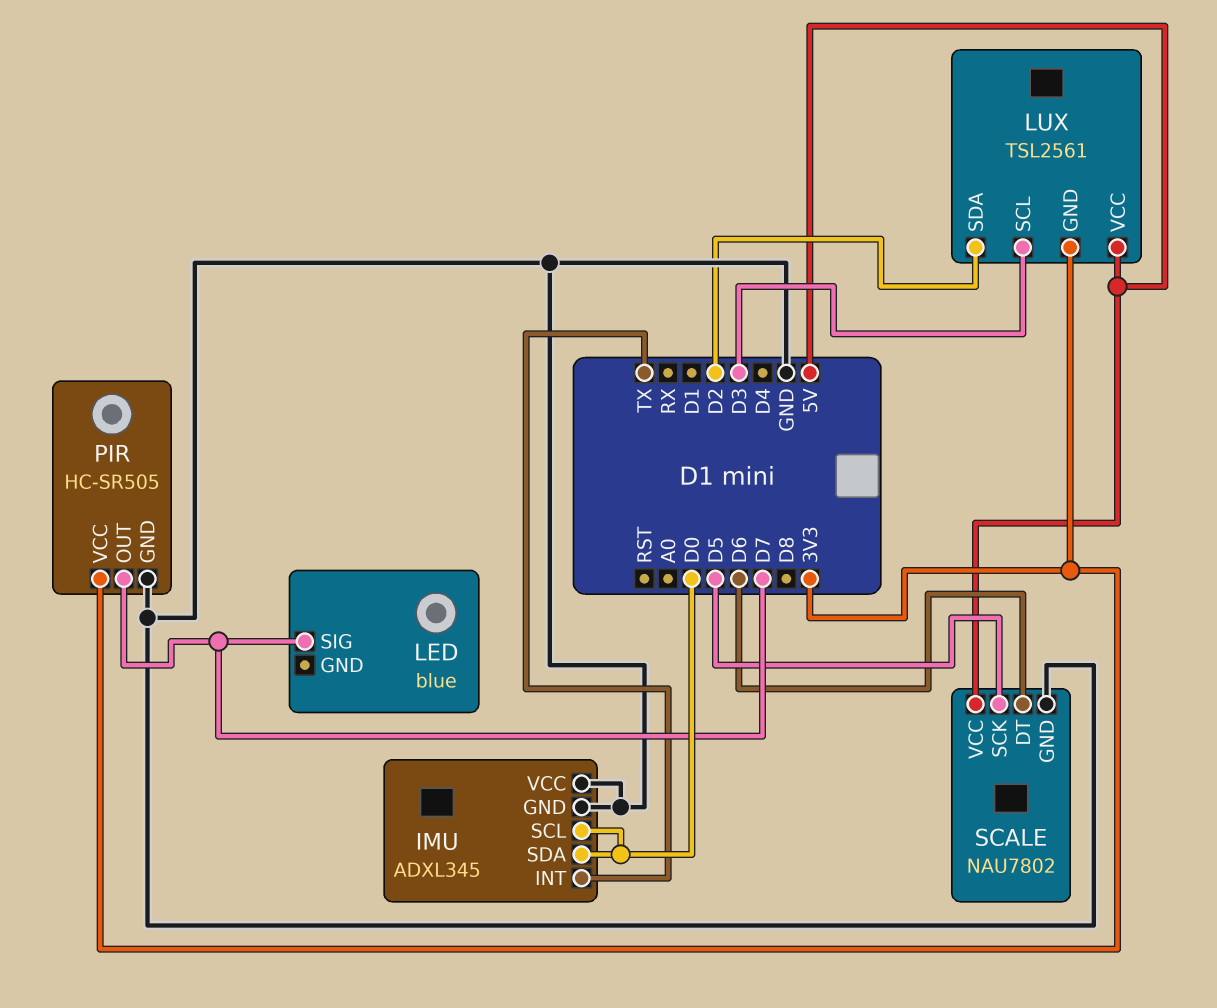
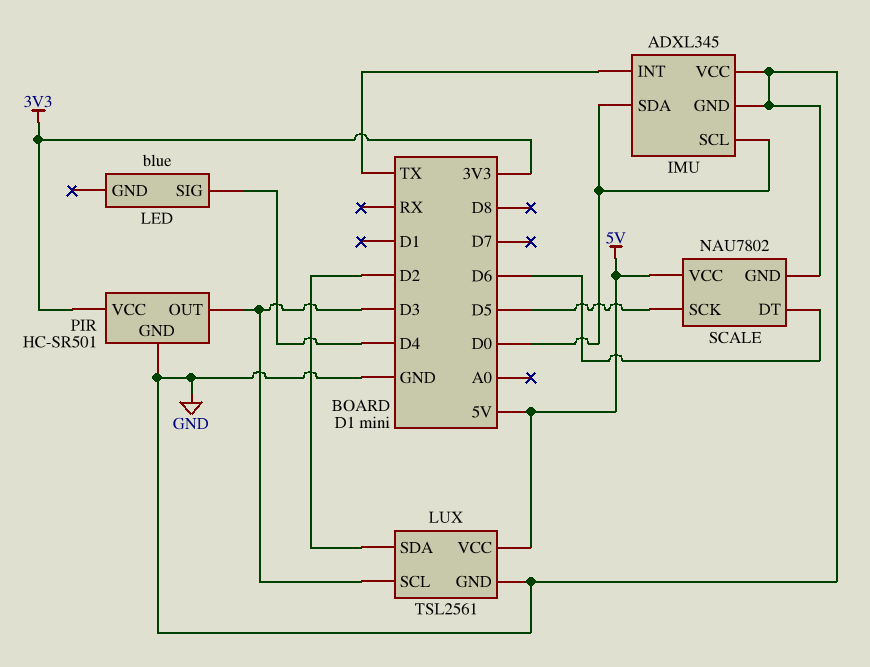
LED pin SIG: D7 -> D4
LUX pin GND: 3V3 -> GND
PIR: HC-SR505 -> HC-SR501
PIR pin OUT: D7 -> D3

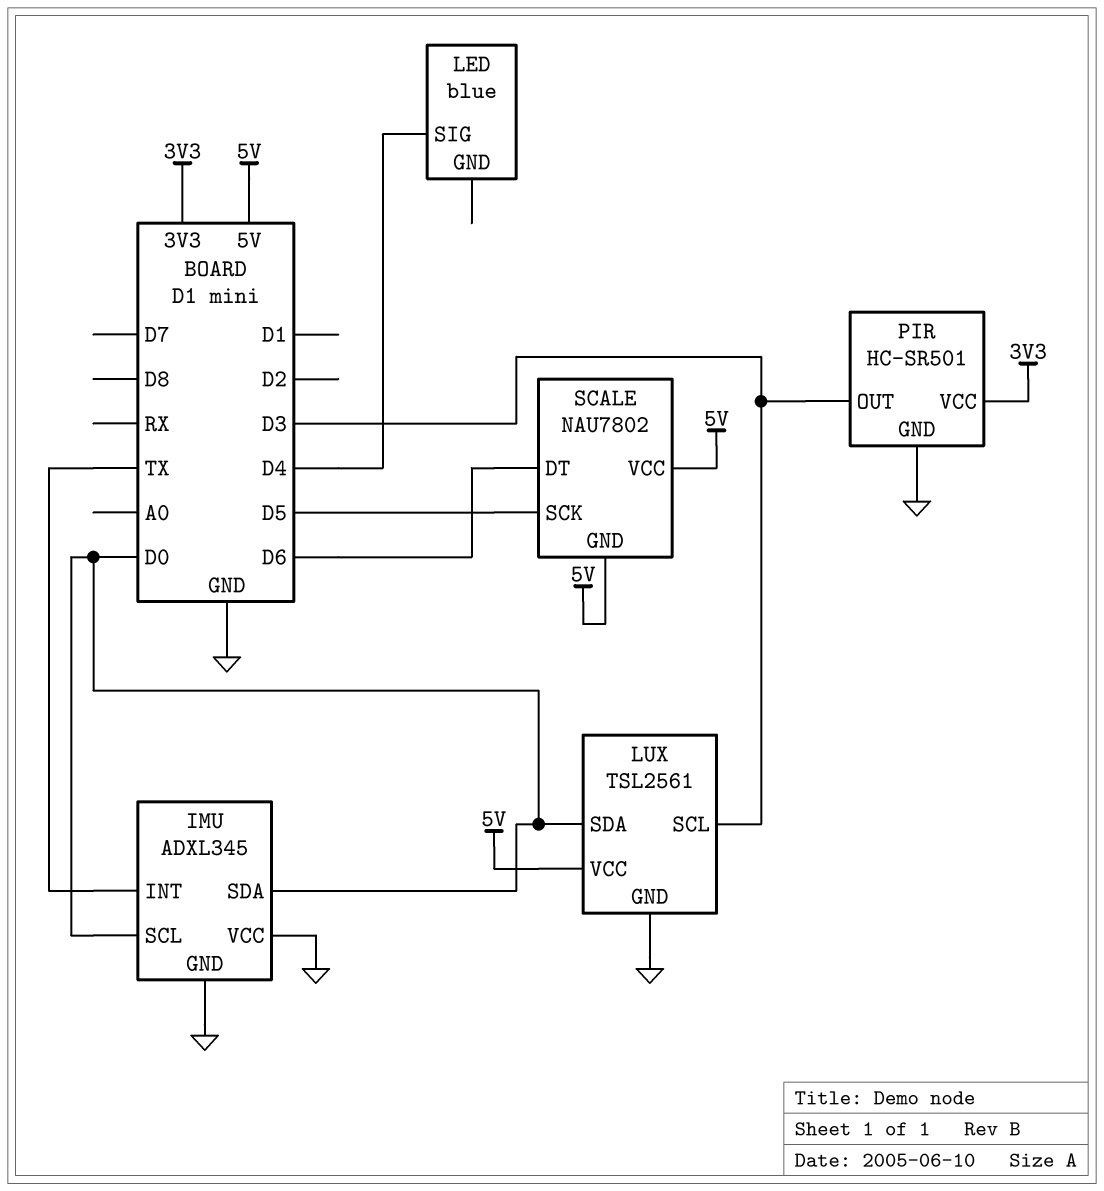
LUX pin SDA: D2 -> D0
SCALE pin GND: GND -> 5V

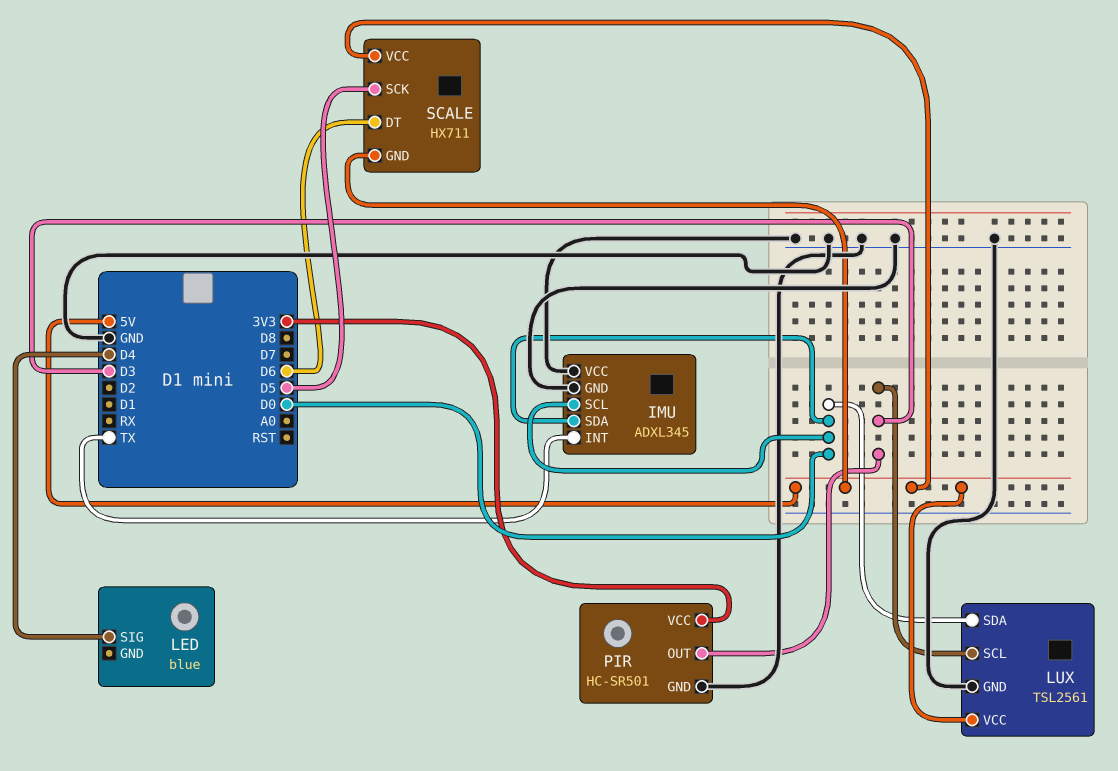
SCALE: NAU7802 -> HX711

